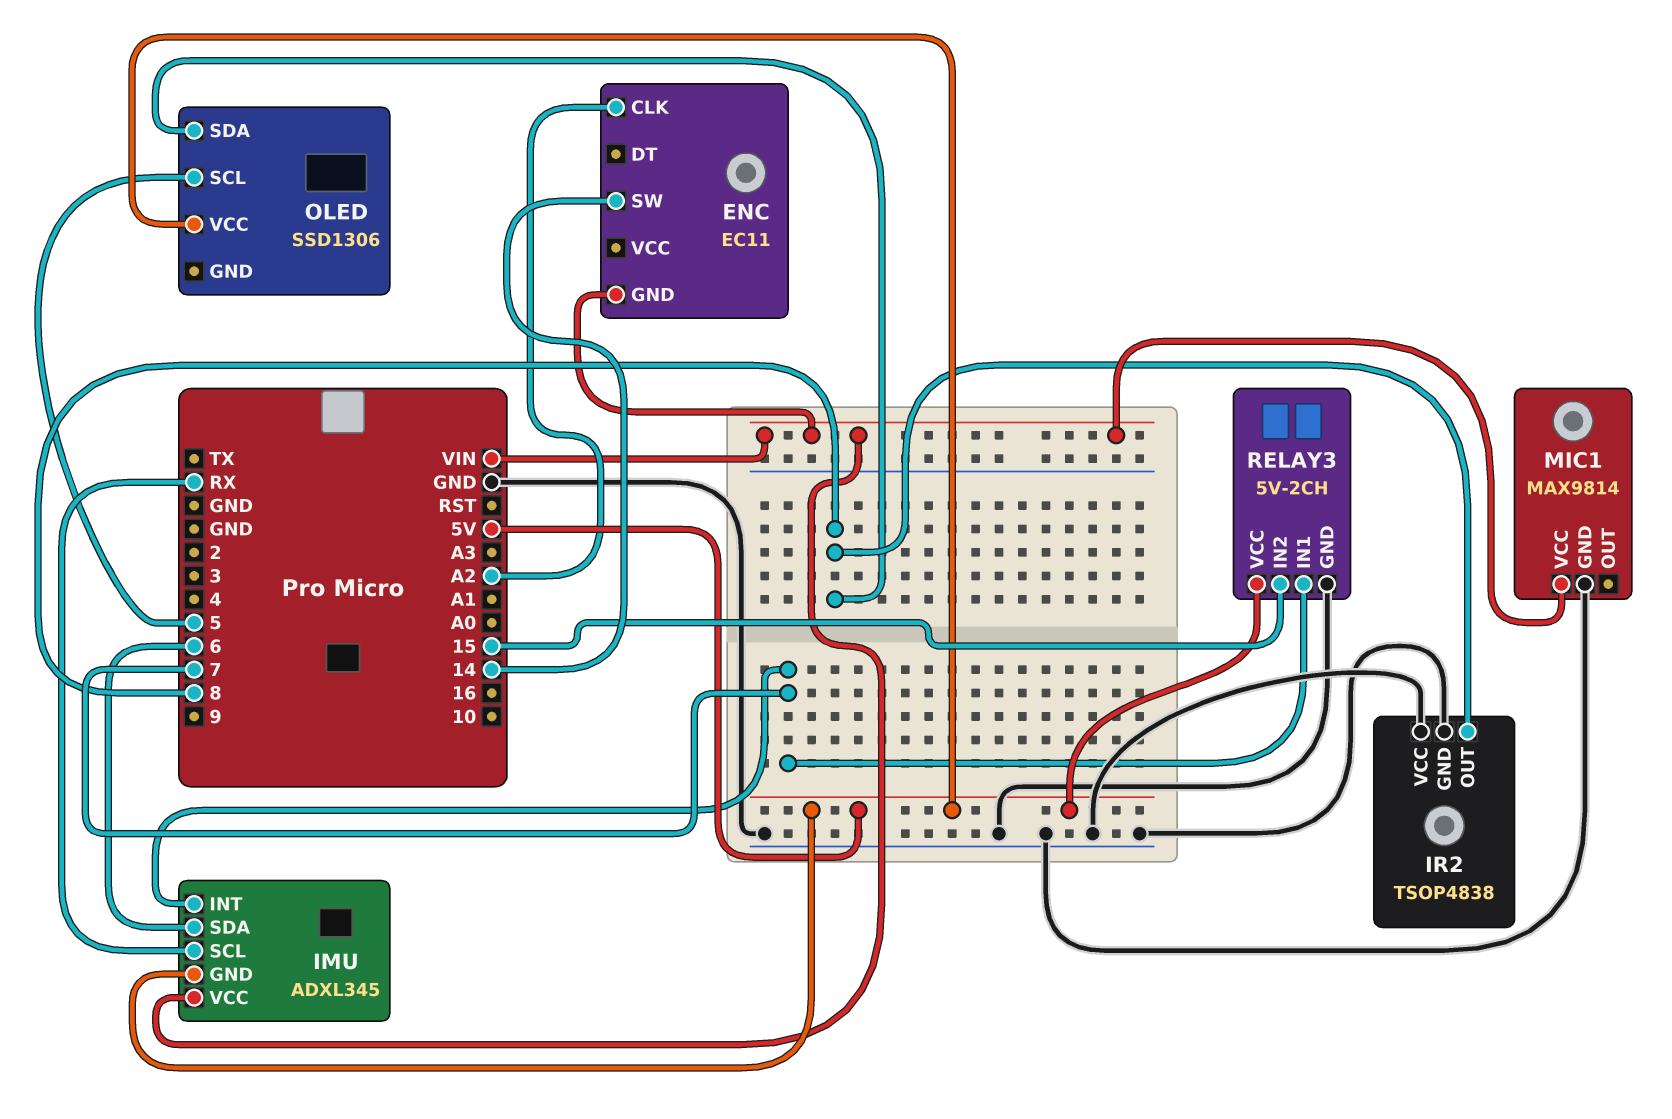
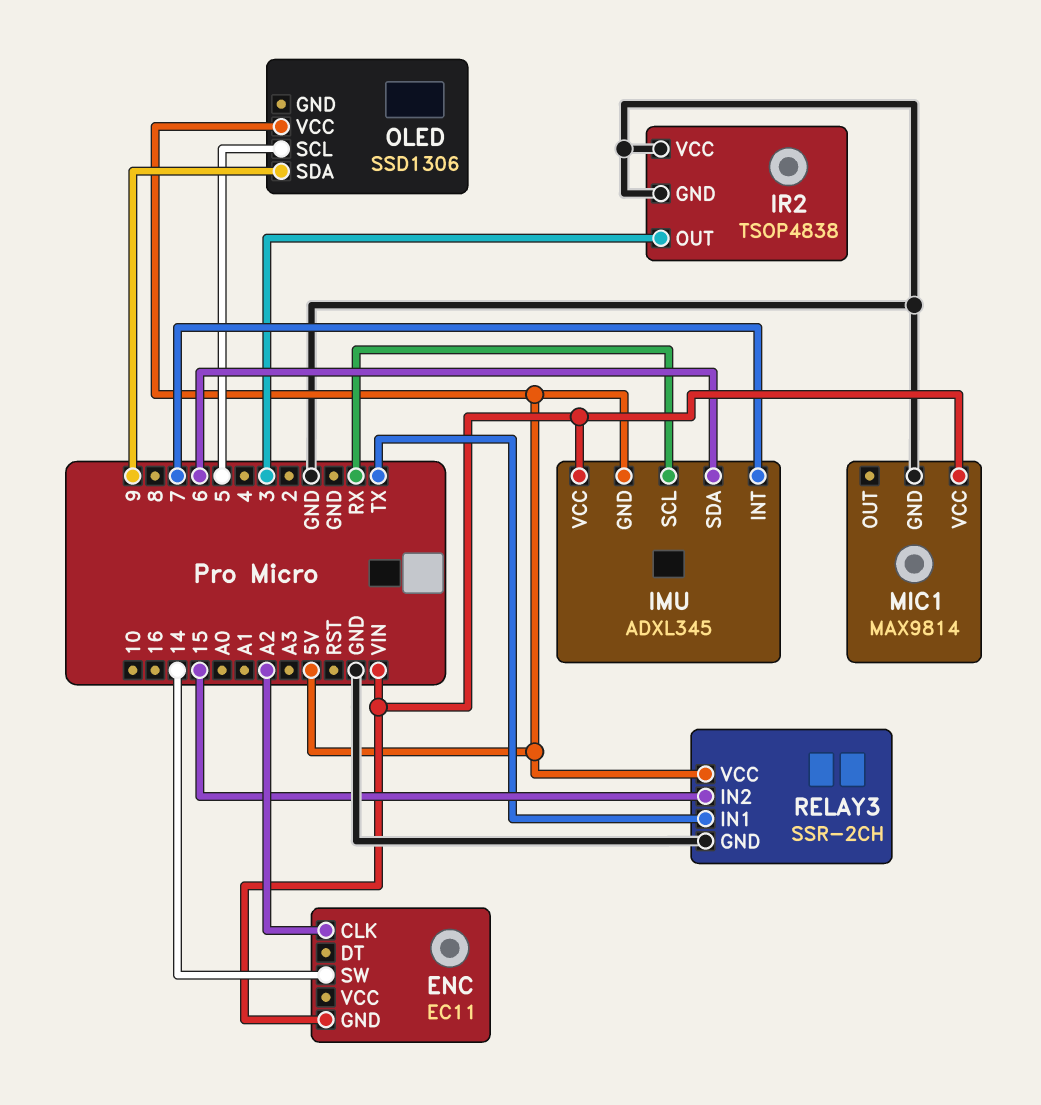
IR2 pin OUT: 8 -> 3
OLED pin SDA: 8 -> 9
RELAY3: 5V-2CH -> SSR-2CH
RELAY3 pin IN1: 7 -> TX

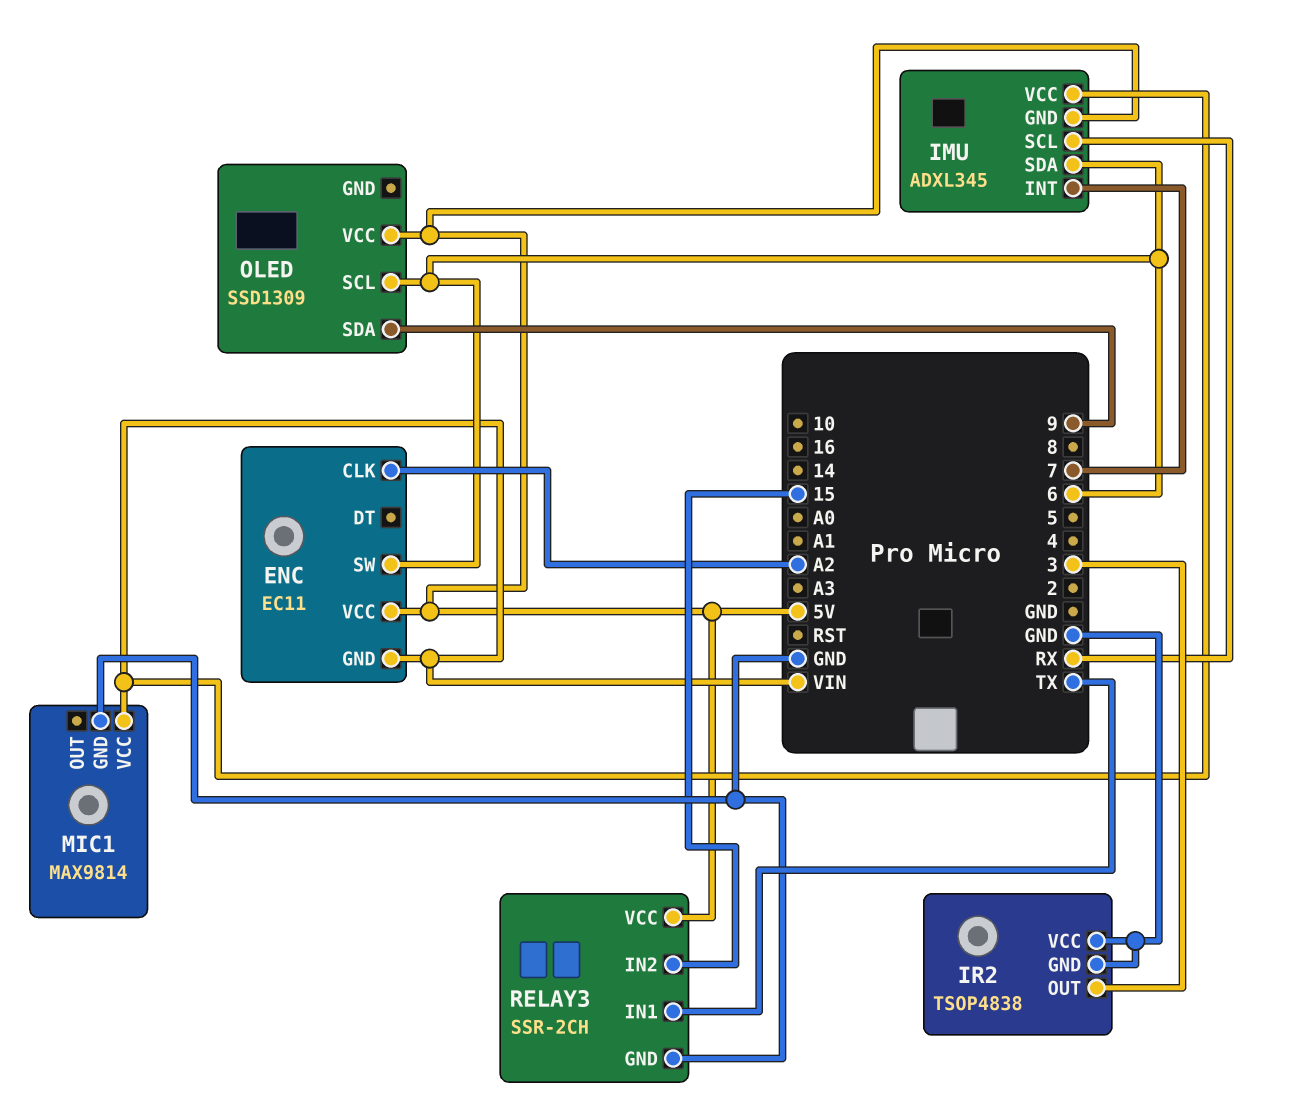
ENC pin SW: 14 -> 6
ENC pin VCC: none -> 5V
OLED: SSD1306 -> SSD1309
OLED pin SCL: 5 -> 6

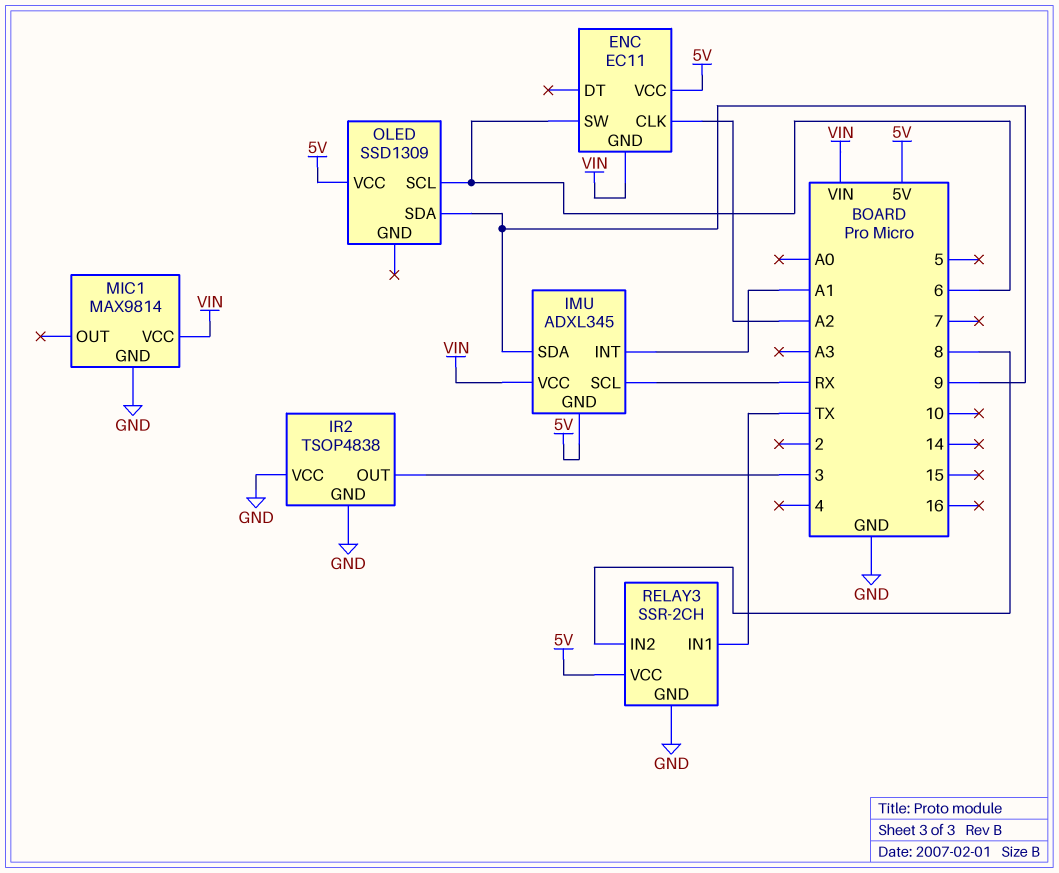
IMU pin INT: 7 -> A1
IMU pin SDA: 6 -> 9
RELAY3 pin IN2: 15 -> 8

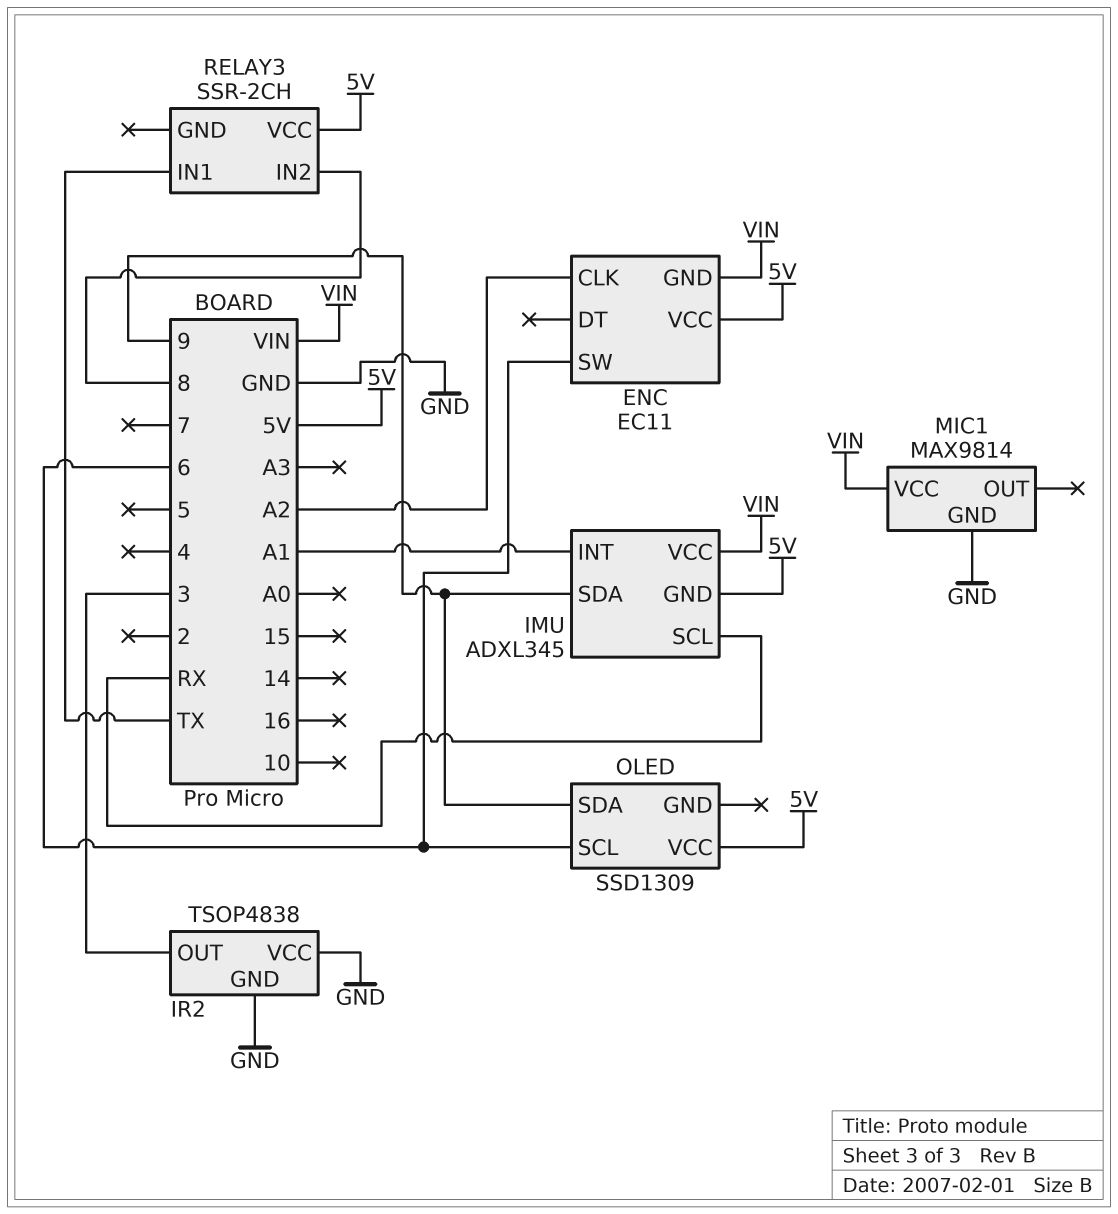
RELAY3 pin GND: GND -> none

